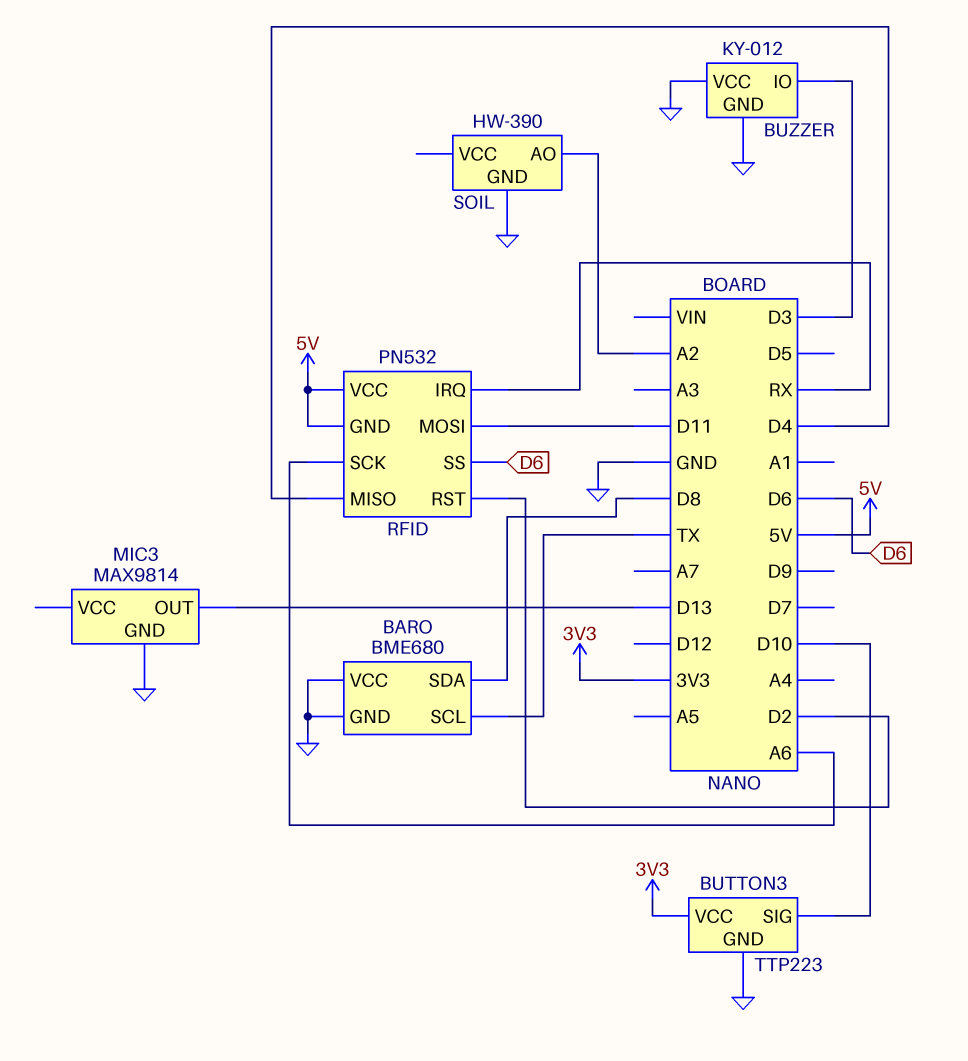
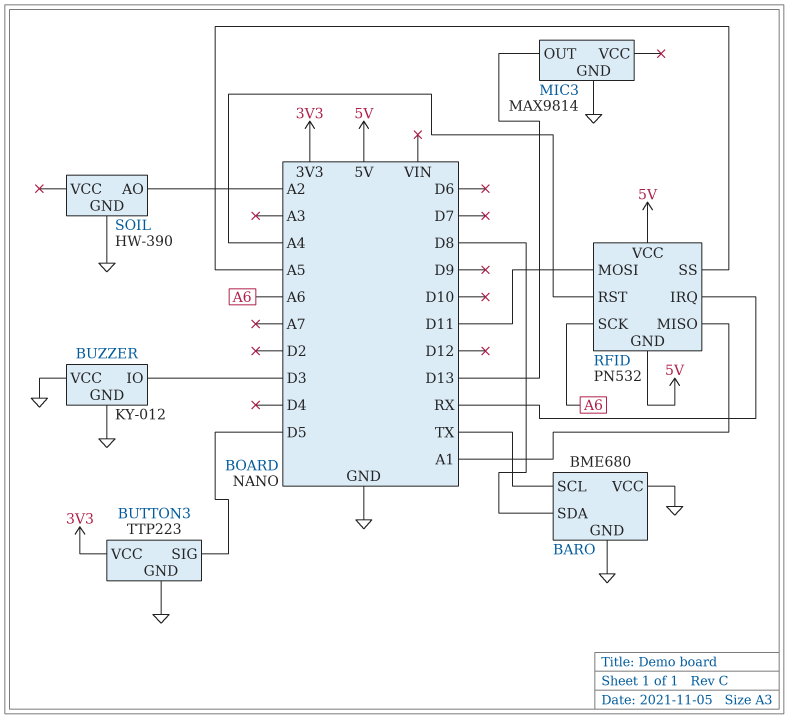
BUTTON3 pin SIG: D10 -> D5
RFID pin MISO: D4 -> A1
RFID pin RST: D2 -> A4
RFID pin SS: D6 -> A5

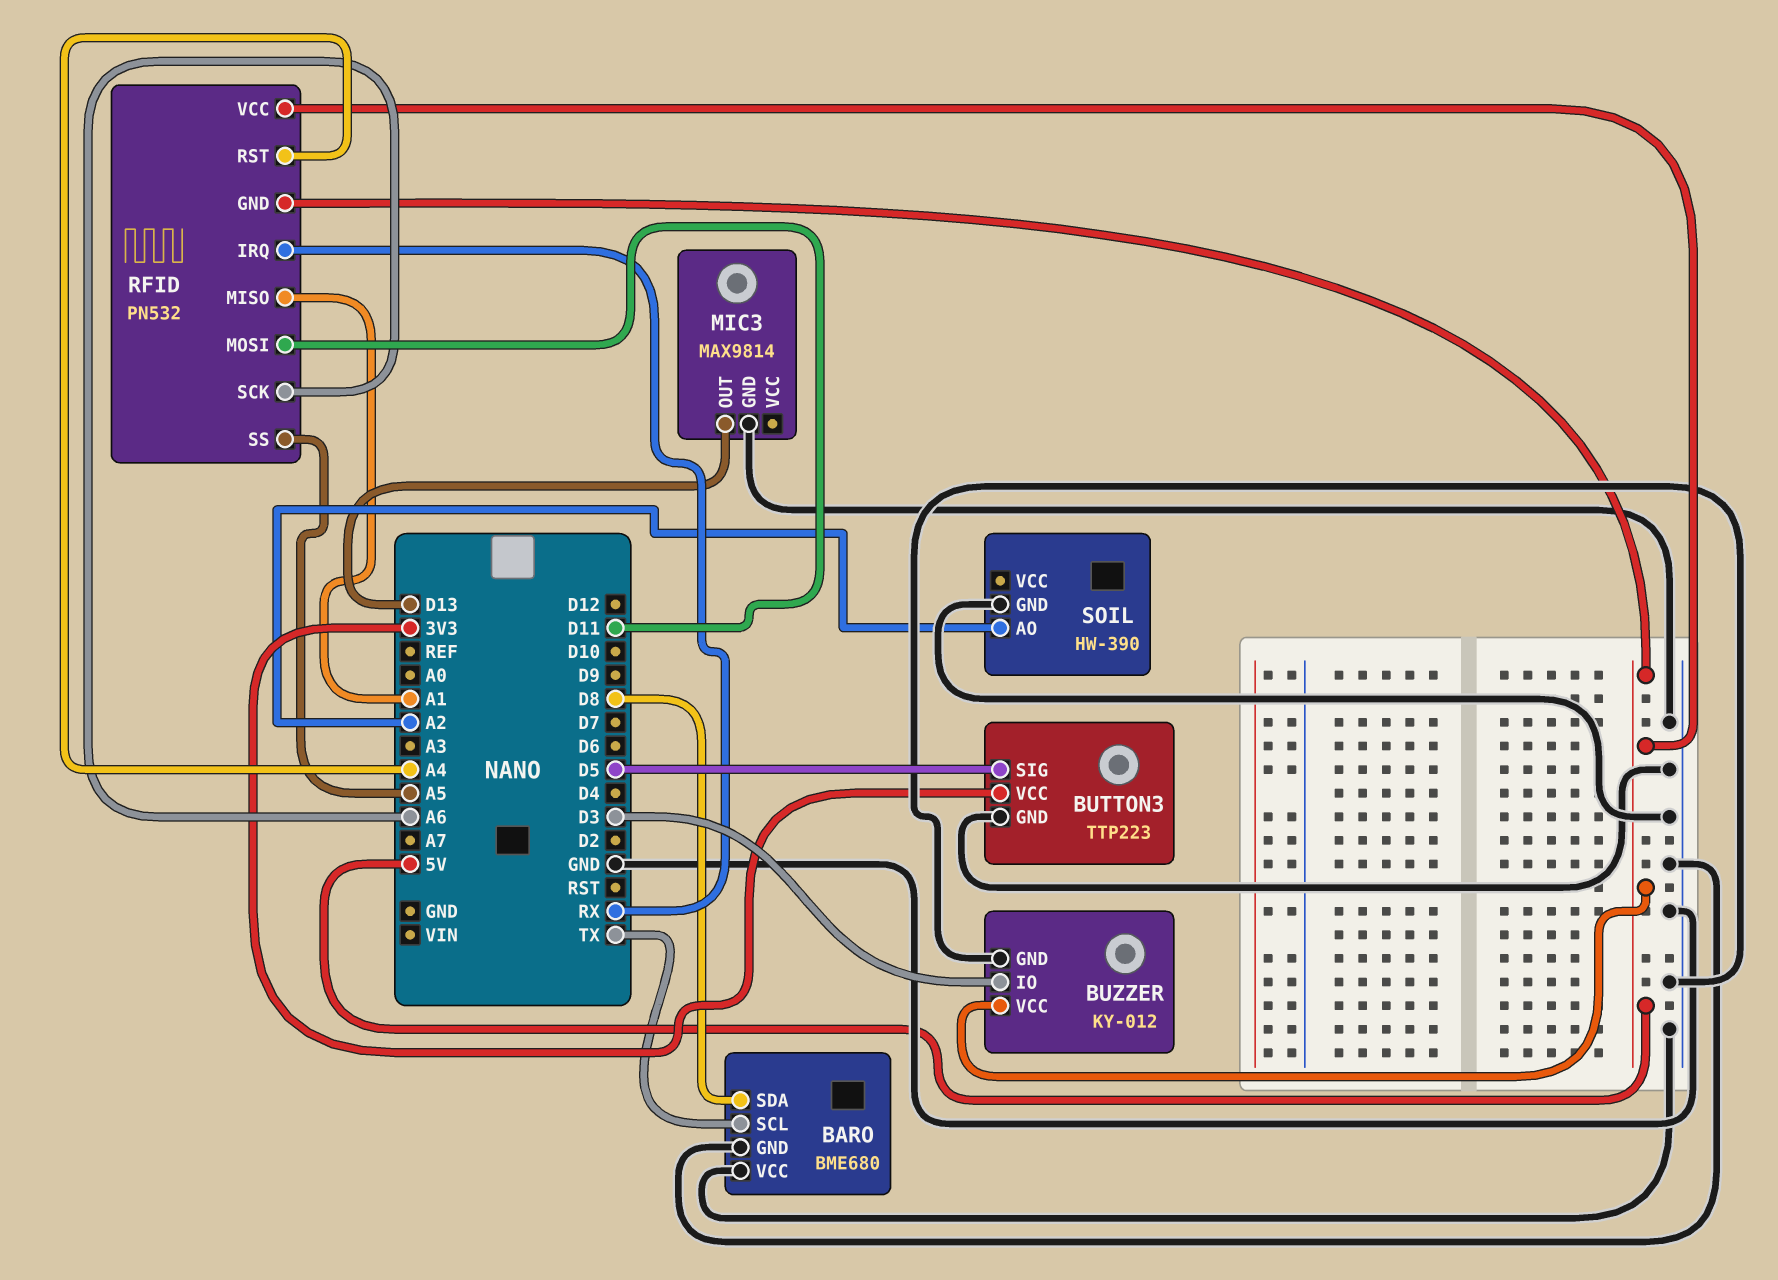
BUZZER pin VCC: GND -> 5V

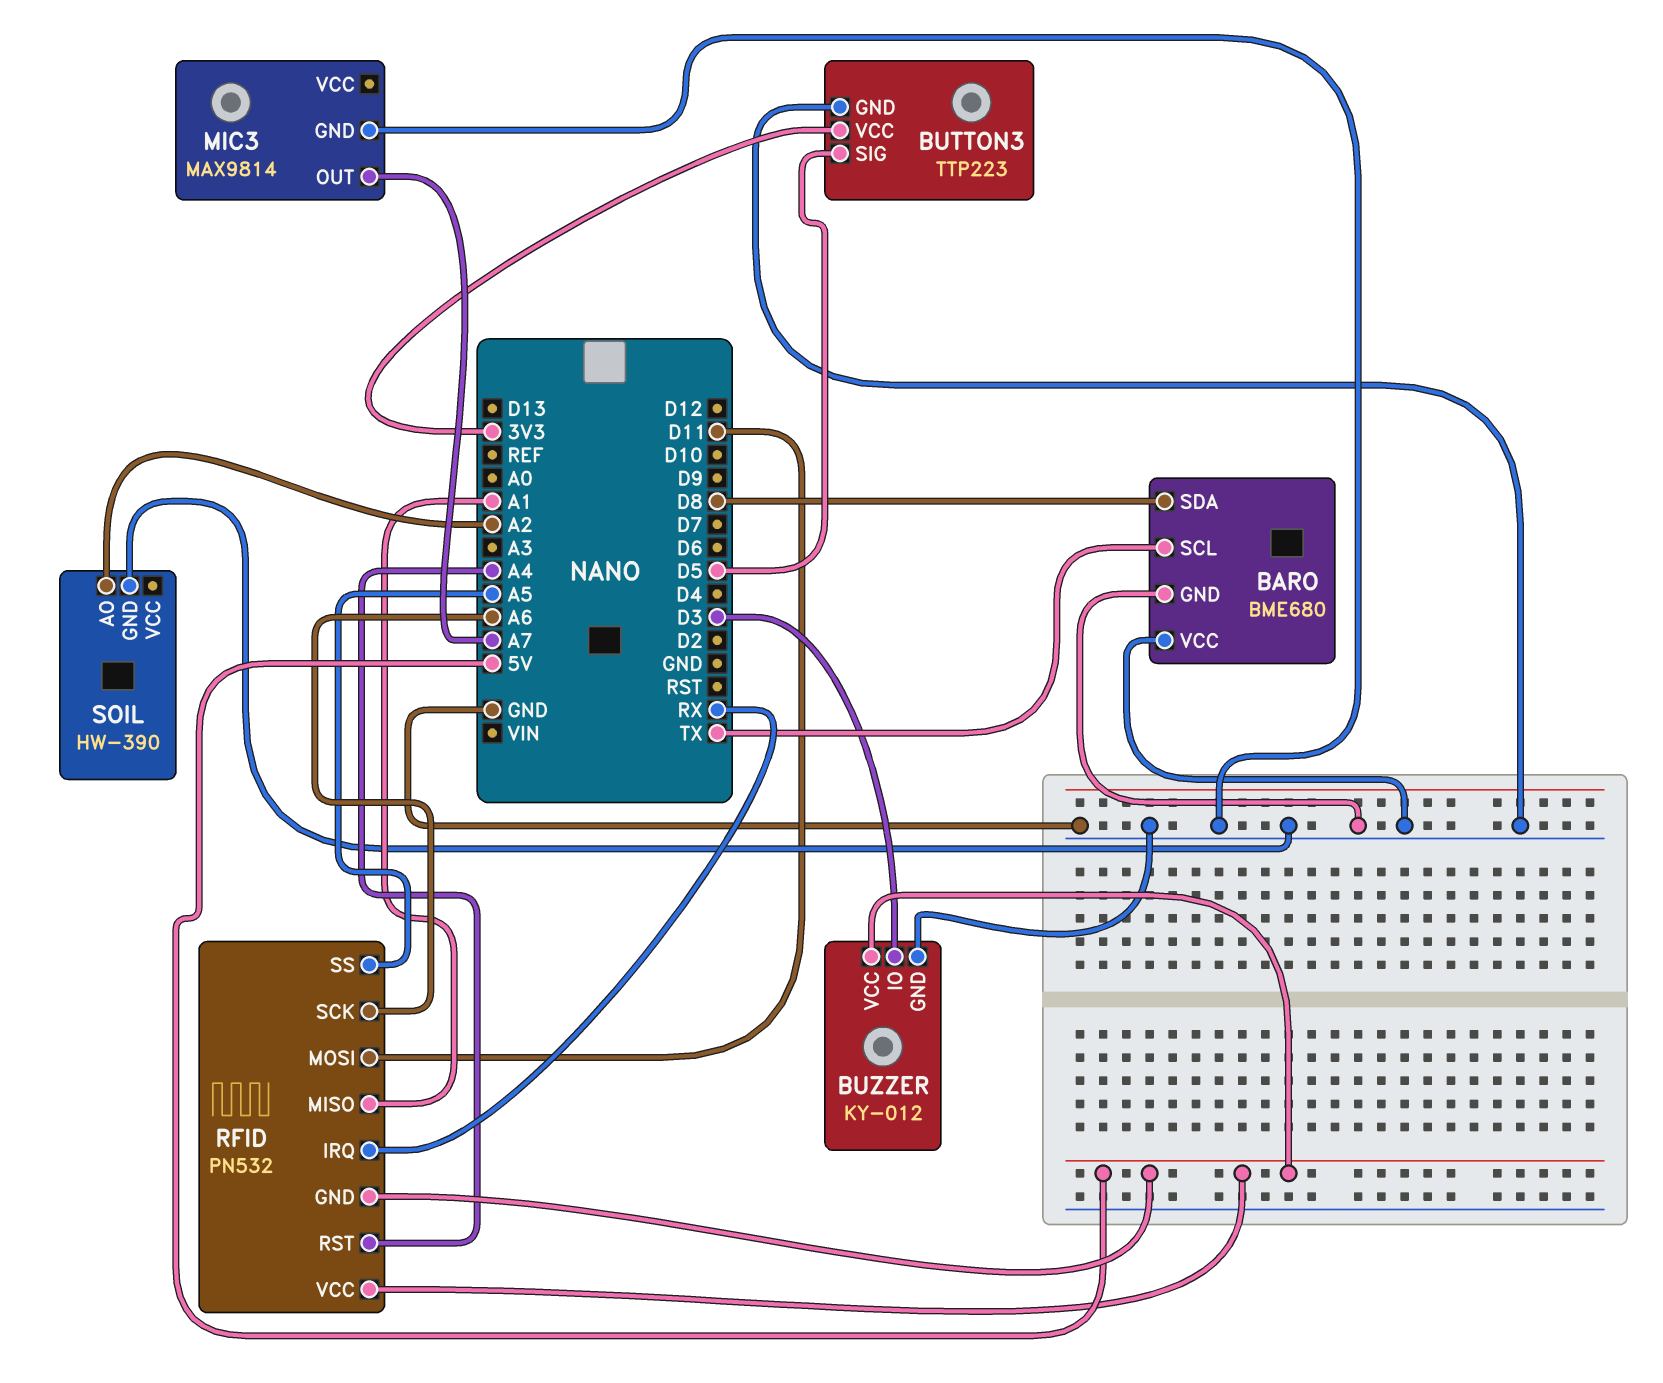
MIC3 pin OUT: D13 -> A7

